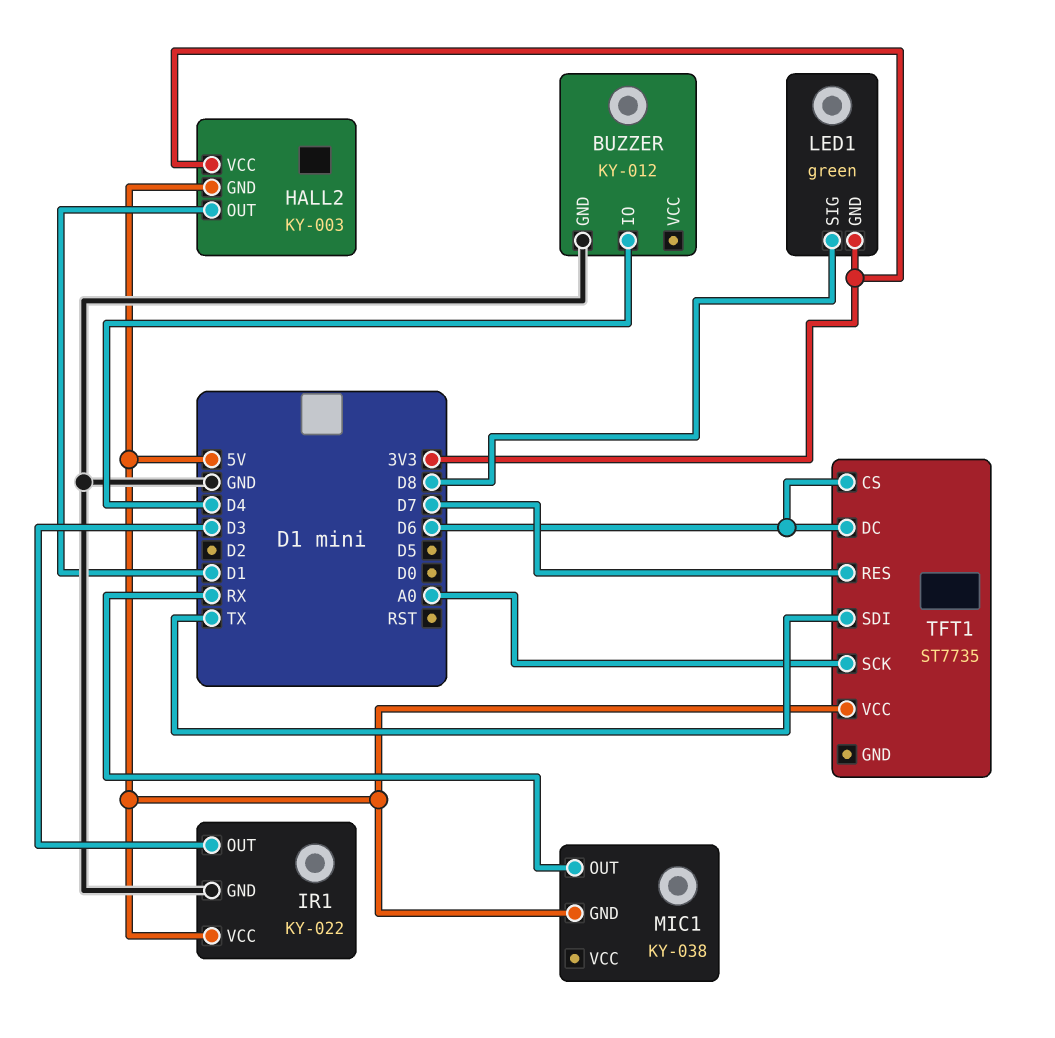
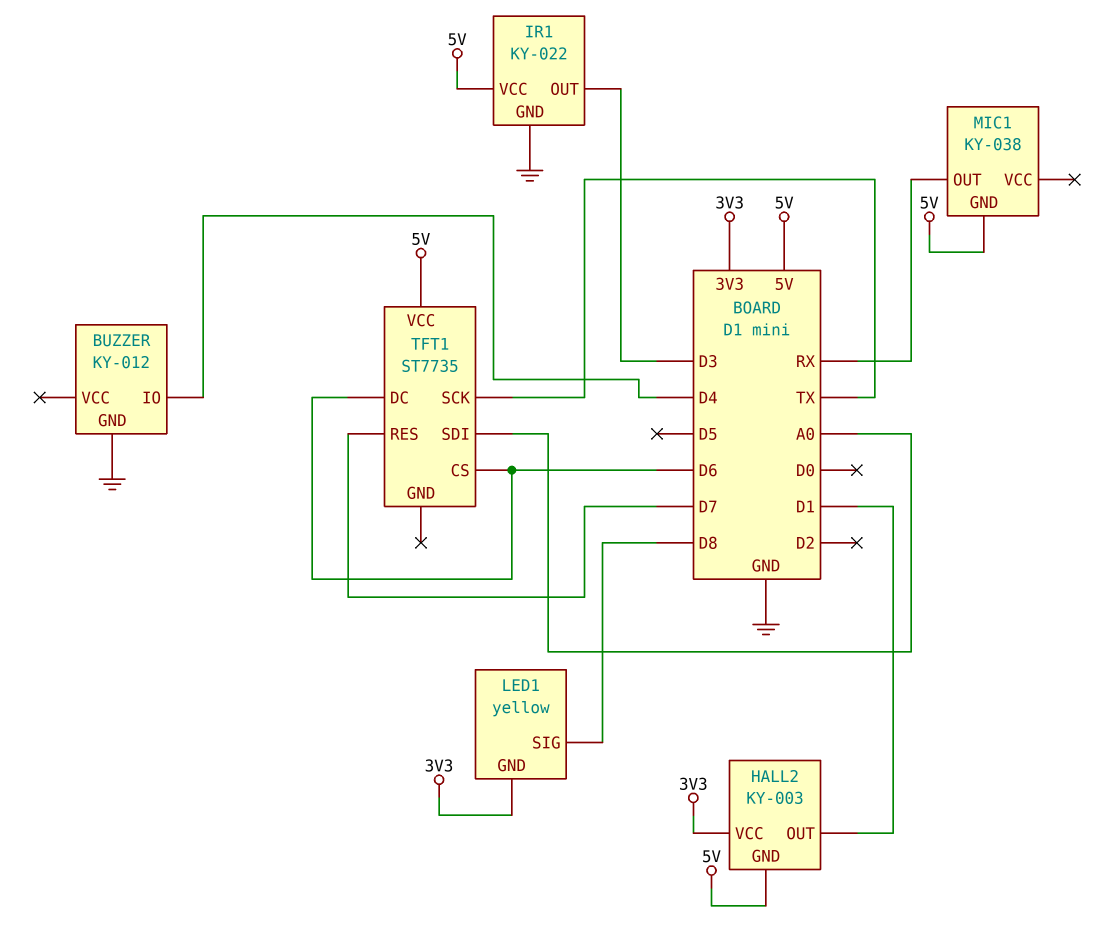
LED1: green -> yellow
TFT1 pin SCK: A0 -> TX
TFT1 pin SDI: TX -> A0

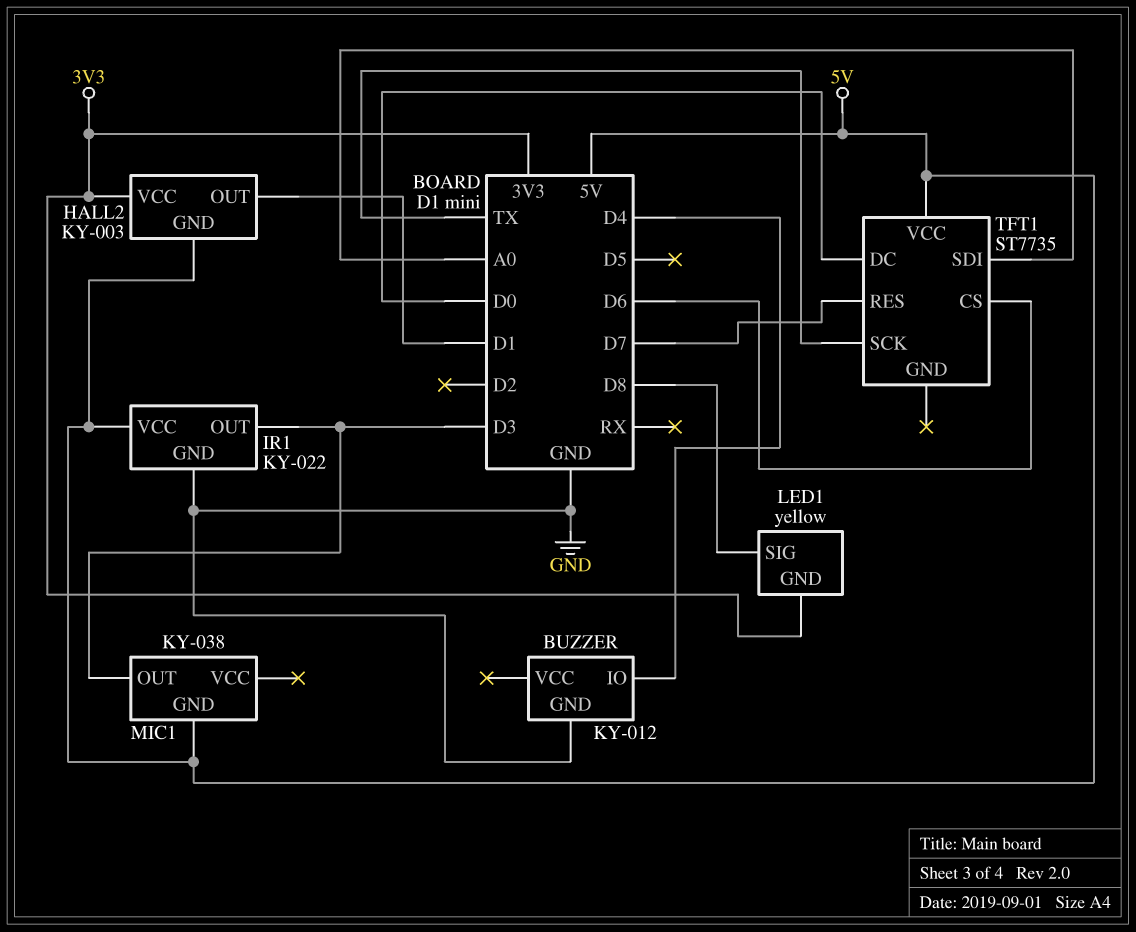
MIC1 pin OUT: RX -> D3
TFT1 pin DC: D6 -> D0

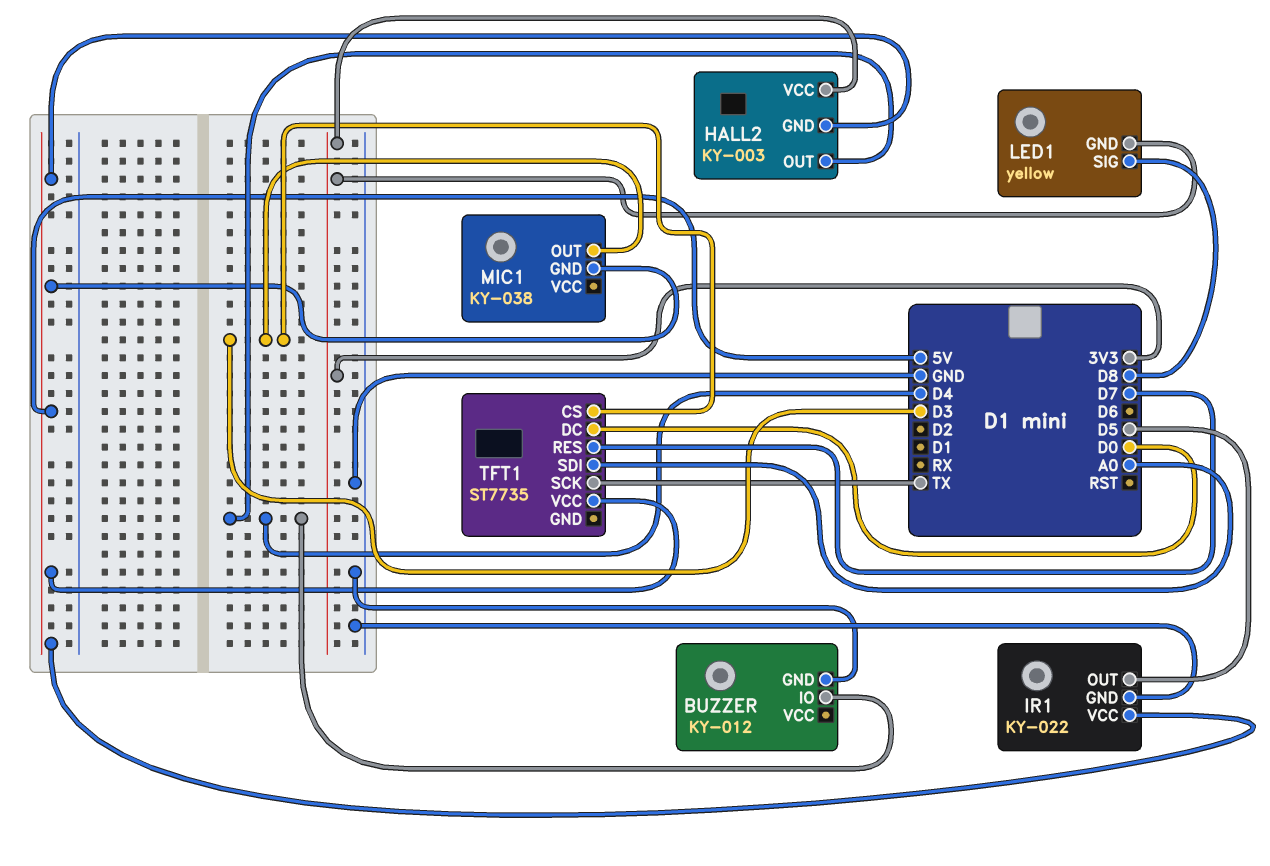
HALL2 pin OUT: D1 -> D4
IR1 pin OUT: D3 -> D5
TFT1 pin CS: D6 -> D3

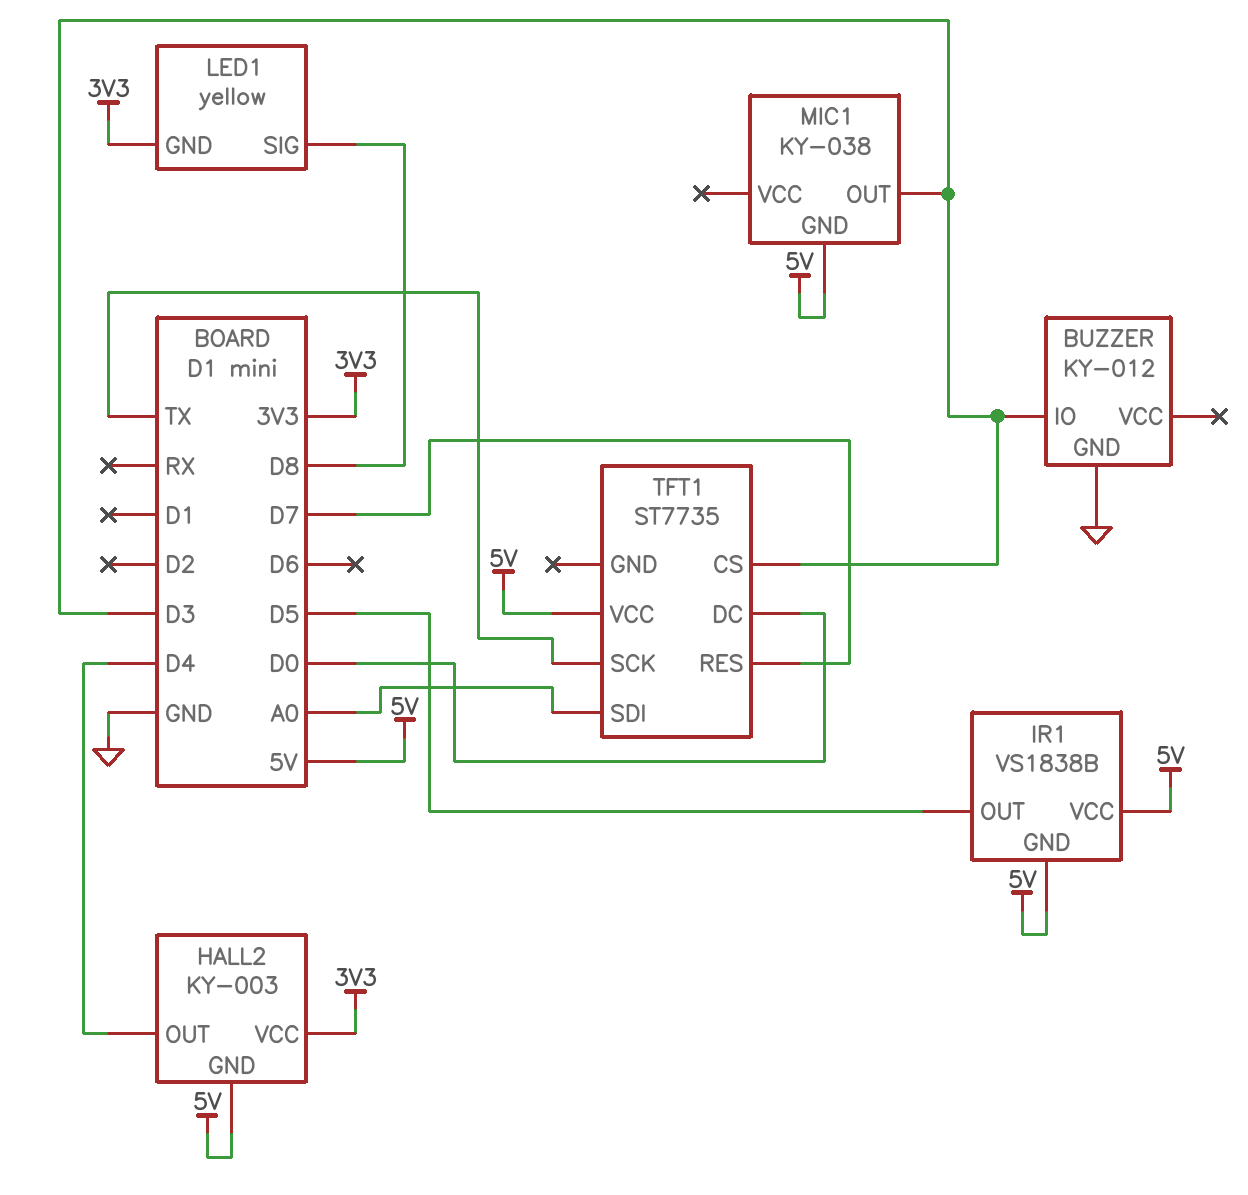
BUZZER pin IO: D4 -> D3
IR1: KY-022 -> VS1838B
IR1 pin GND: GND -> 5V

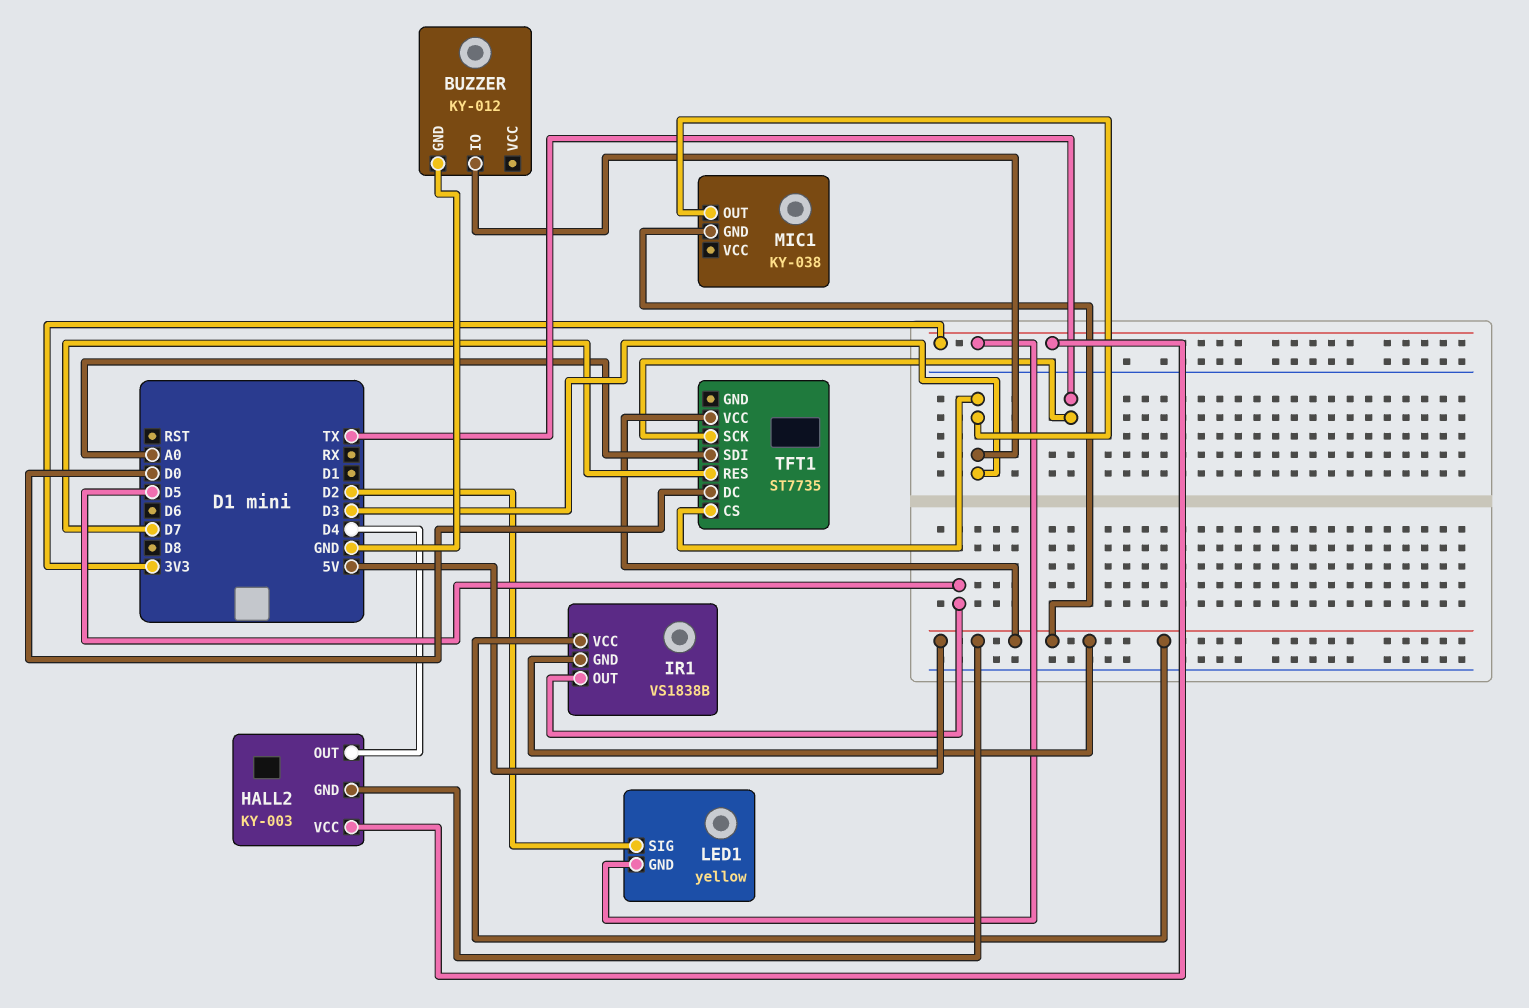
LED1 pin SIG: D8 -> D2

